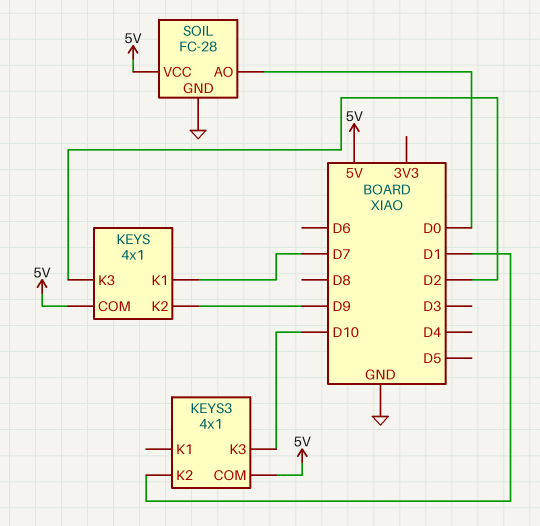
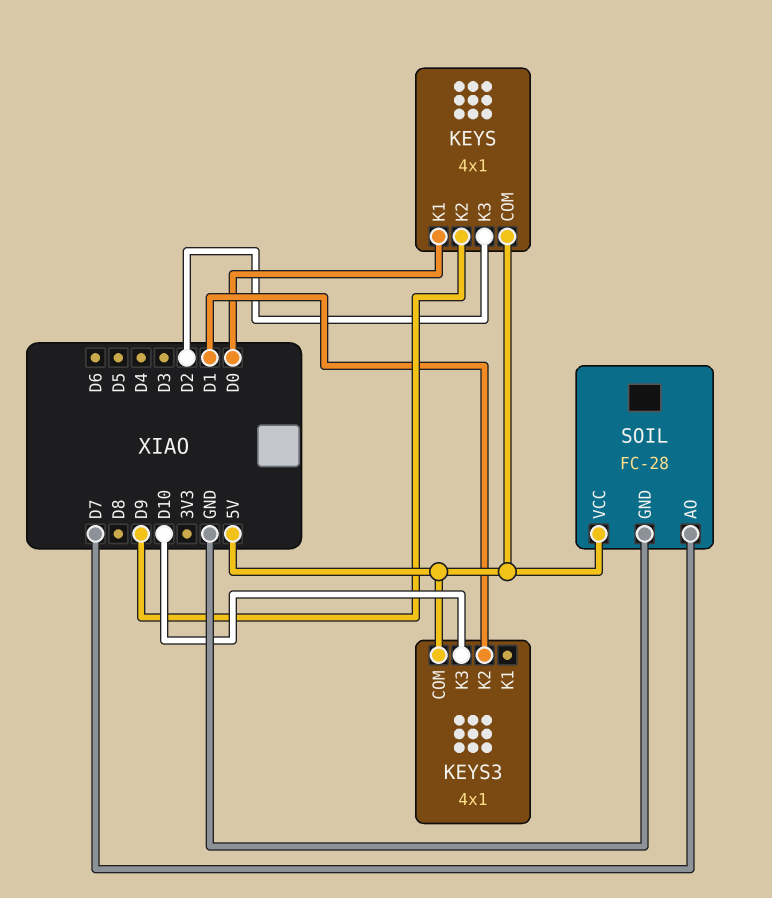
KEYS pin K1: D7 -> D0
SOIL pin AO: D0 -> D7

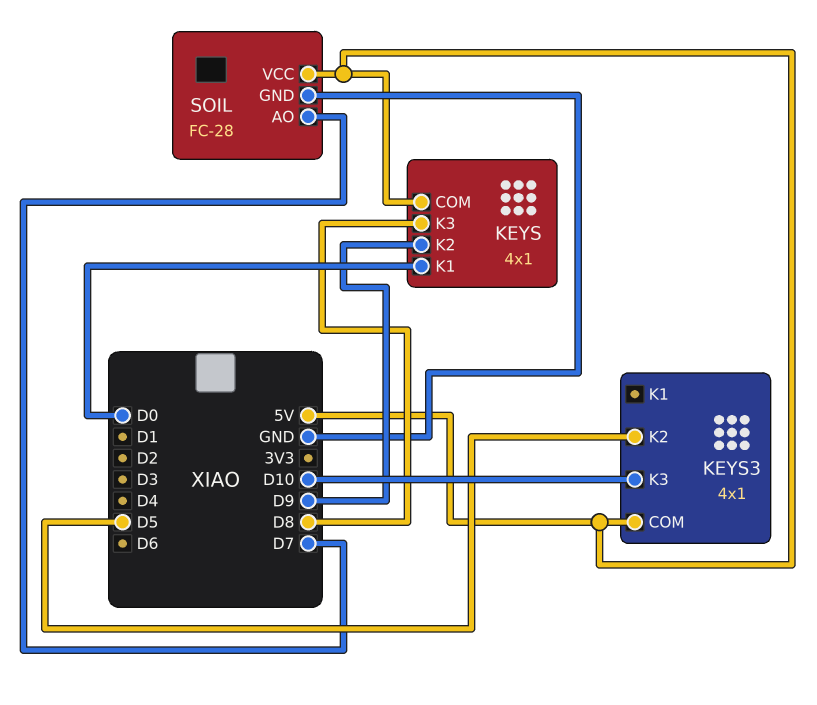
KEYS pin K3: D2 -> D8
KEYS3 pin K2: D1 -> D5

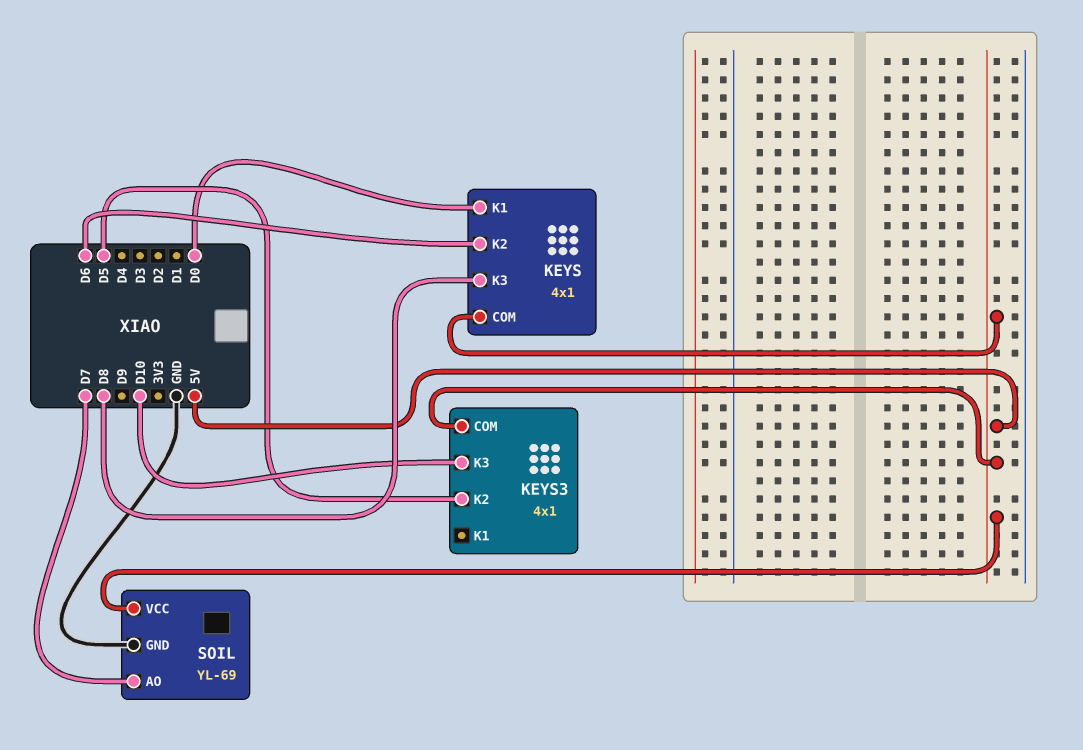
KEYS pin K2: D9 -> D6
SOIL: FC-28 -> YL-69

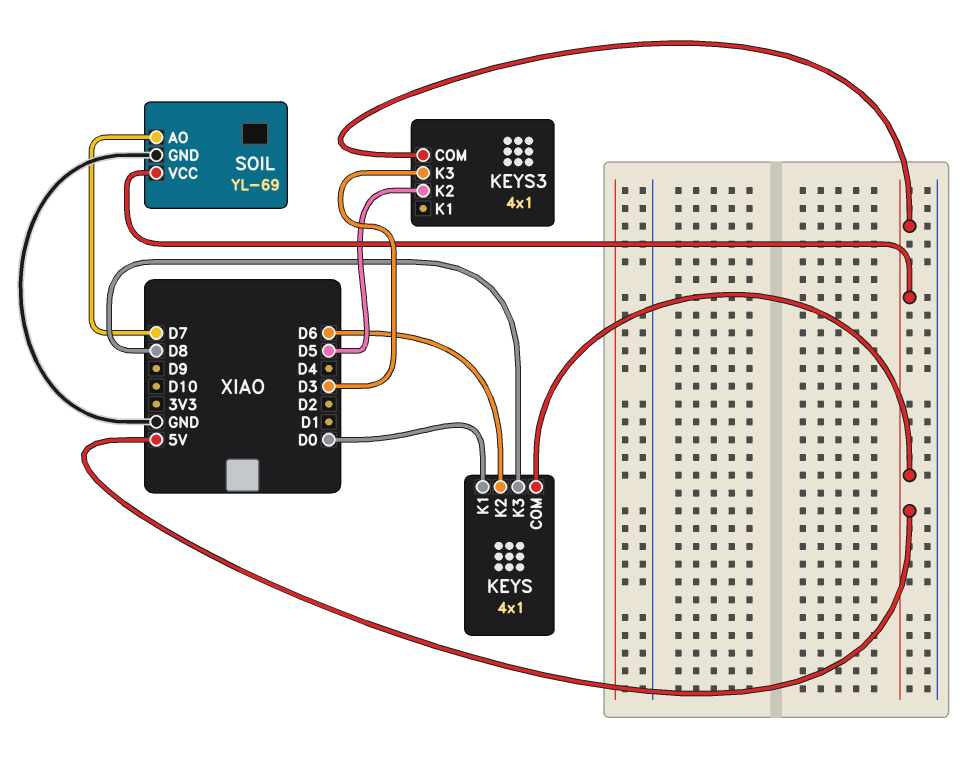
KEYS3 pin K3: D10 -> D3

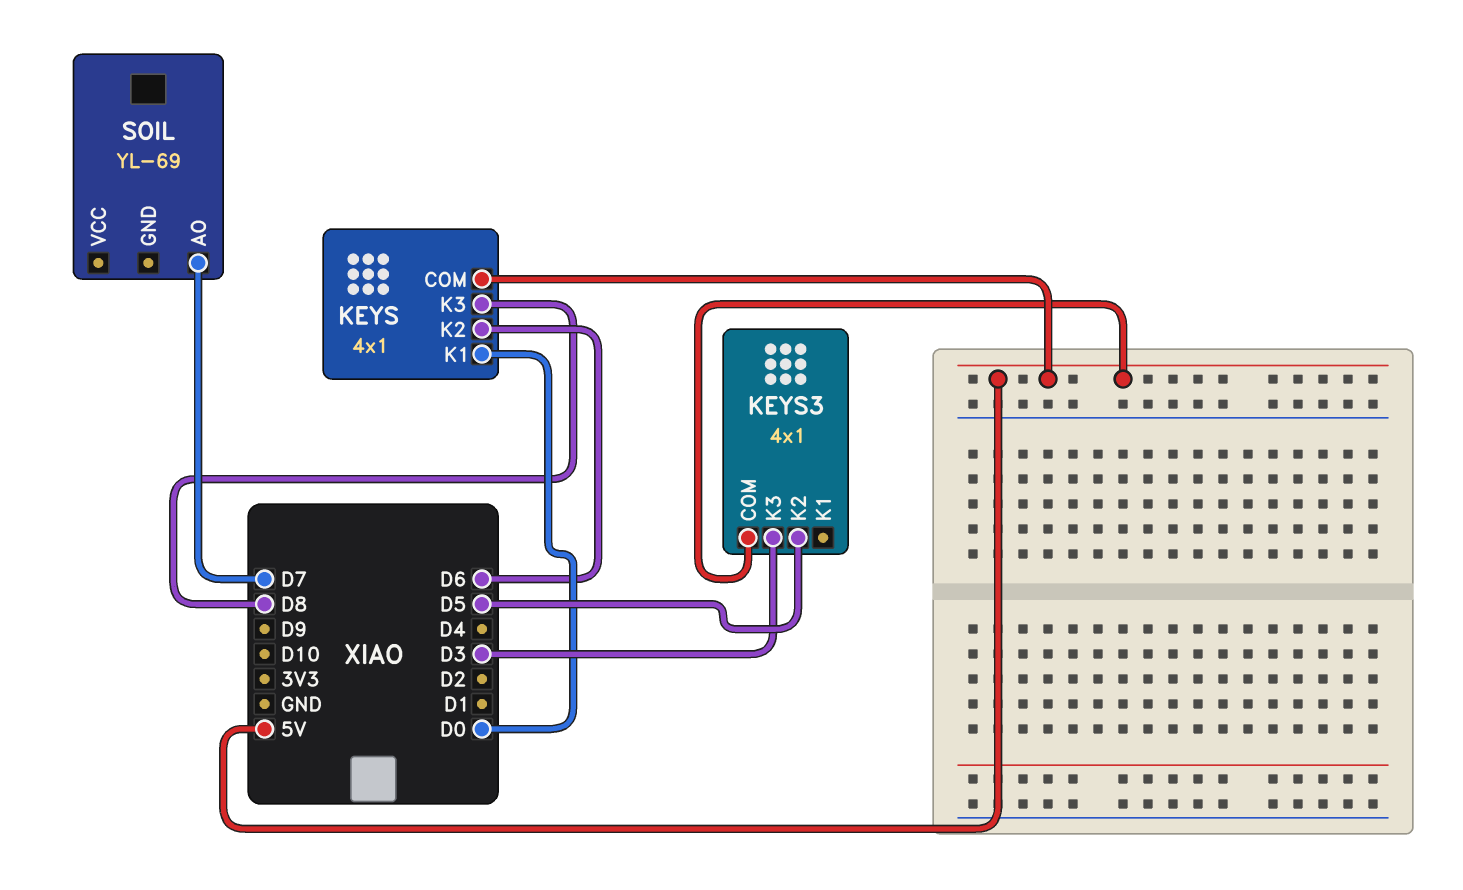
SOIL pin GND: GND -> none
SOIL pin VCC: 5V -> none

